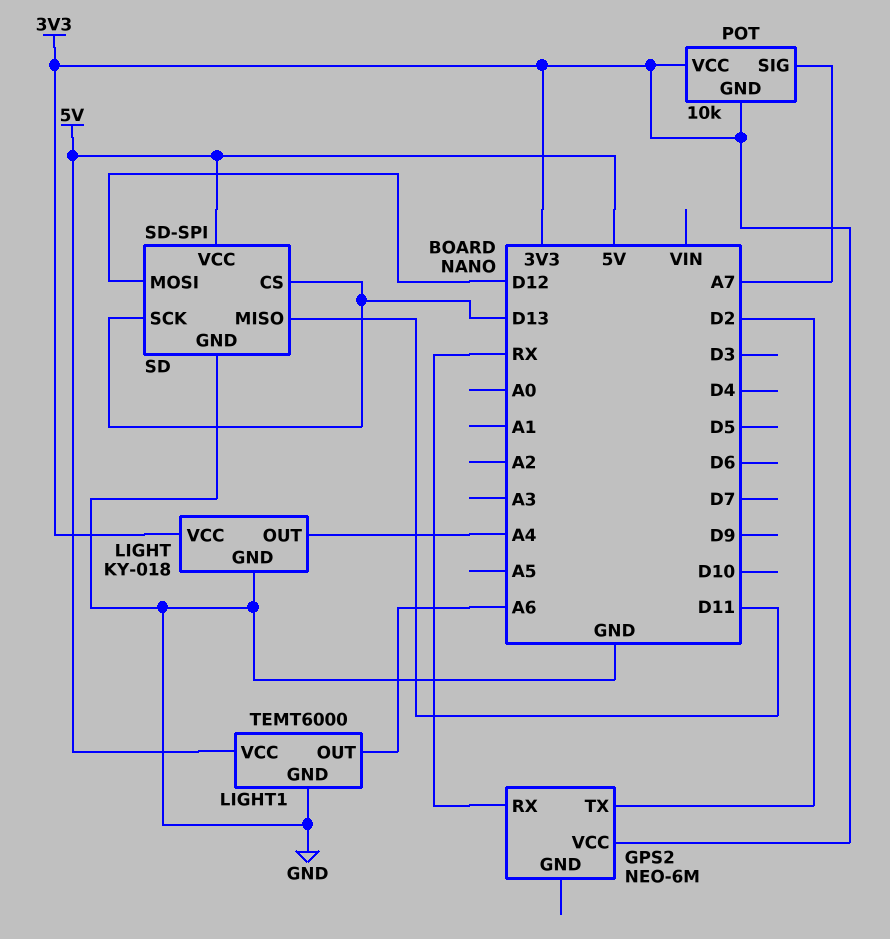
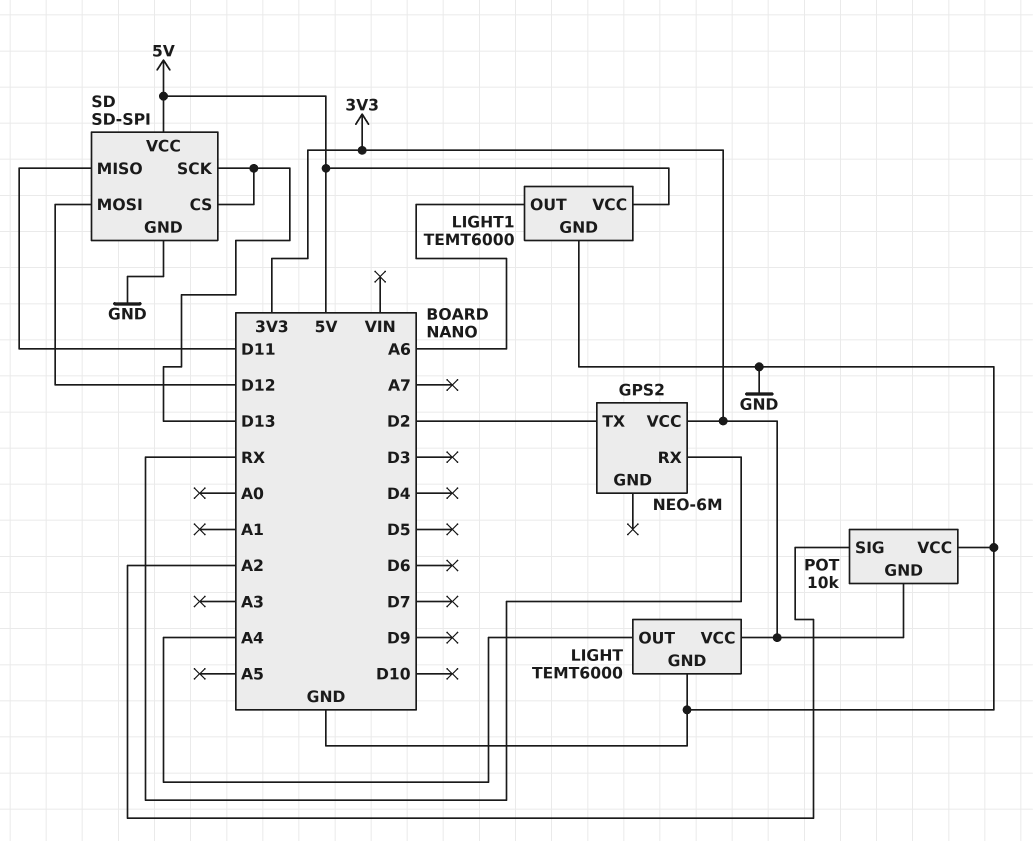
LIGHT: KY-018 -> TEMT6000
POT pin SIG: A7 -> A2
POT pin VCC: 3V3 -> GND

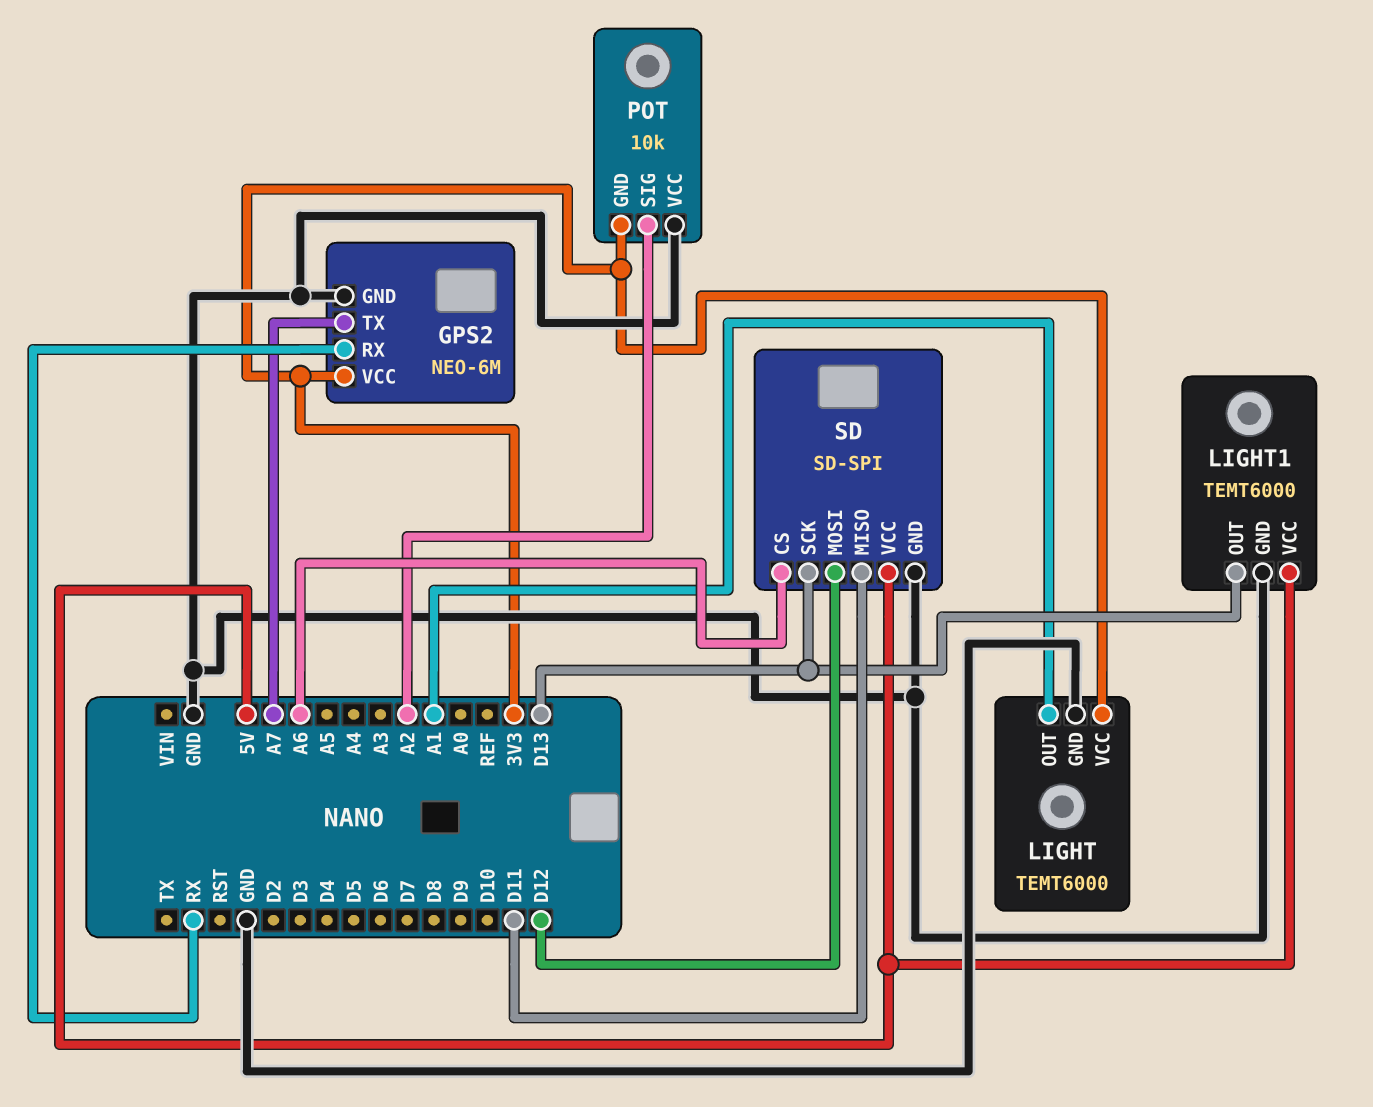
GPS2 pin GND: none -> GND
GPS2 pin TX: D2 -> A7
LIGHT pin OUT: A4 -> A1
LIGHT1 pin OUT: A6 -> D13
SD pin CS: D13 -> A6

